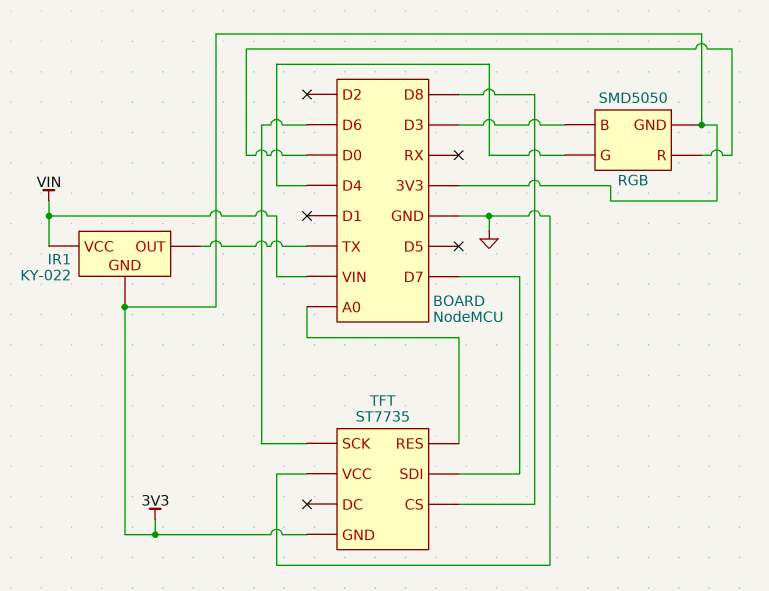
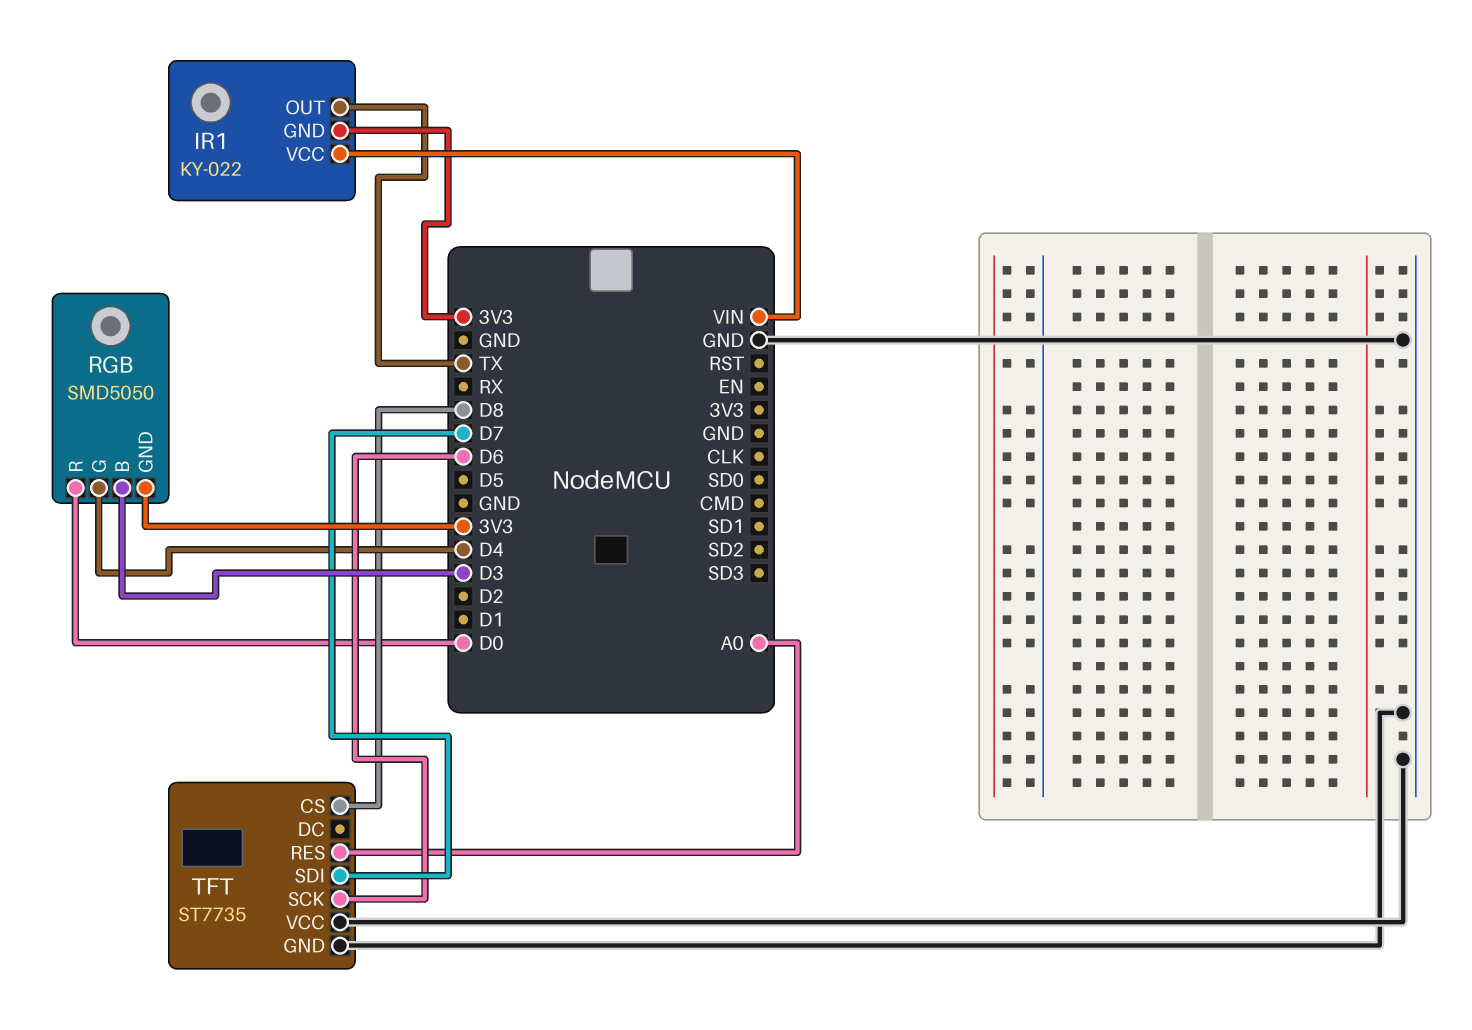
TFT pin GND: 3V3 -> GND

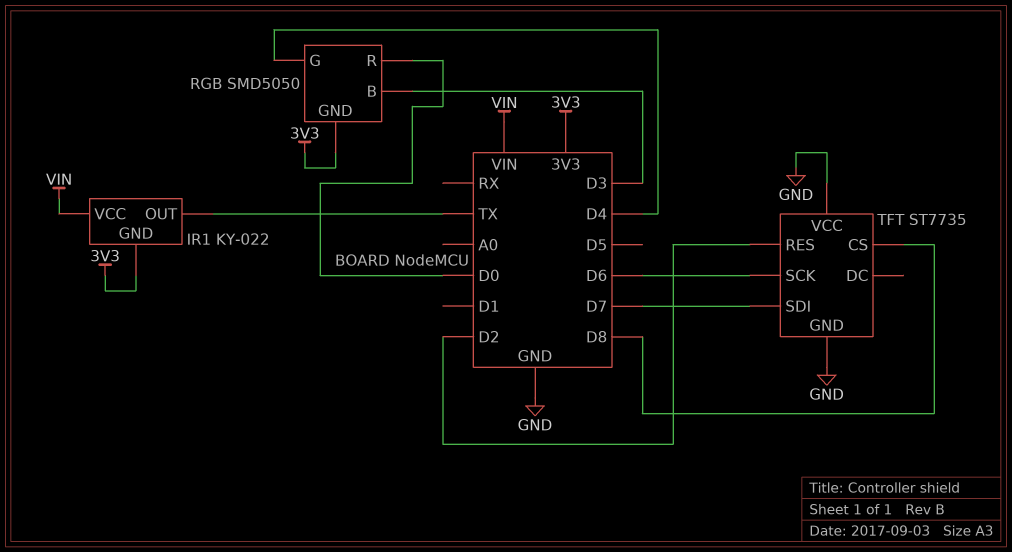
TFT pin RES: A0 -> D2

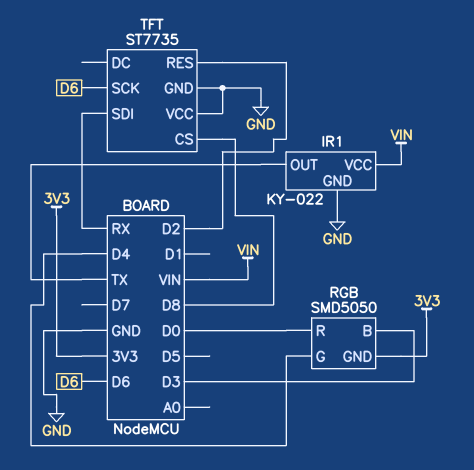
IR1 pin GND: 3V3 -> GND
TFT pin SDI: D7 -> RX

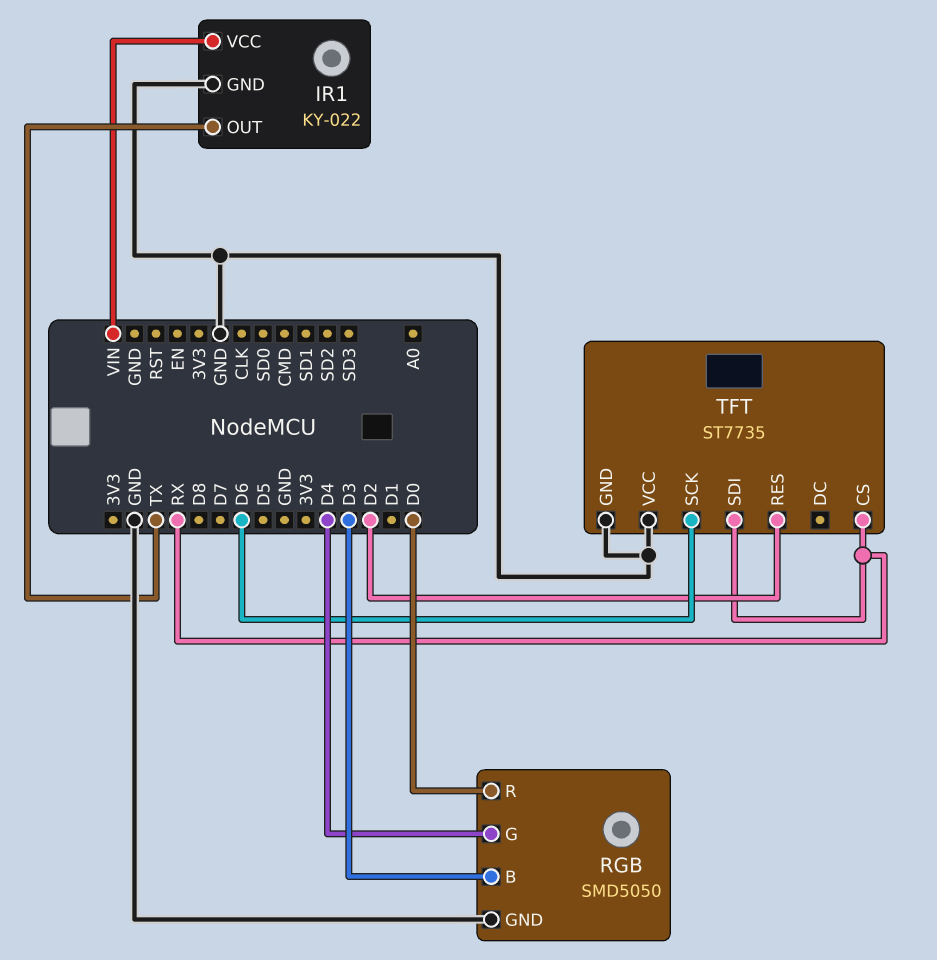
RGB pin GND: 3V3 -> GND
TFT pin CS: D8 -> RX

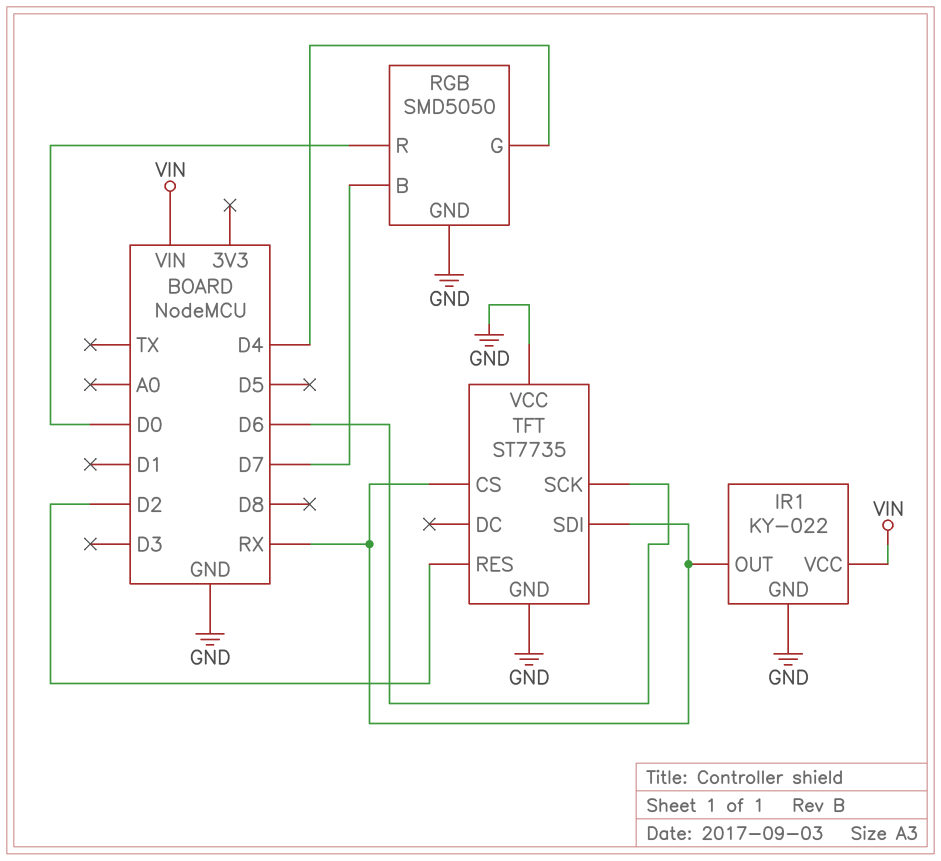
IR1 pin OUT: TX -> RX
RGB pin B: D3 -> D7

